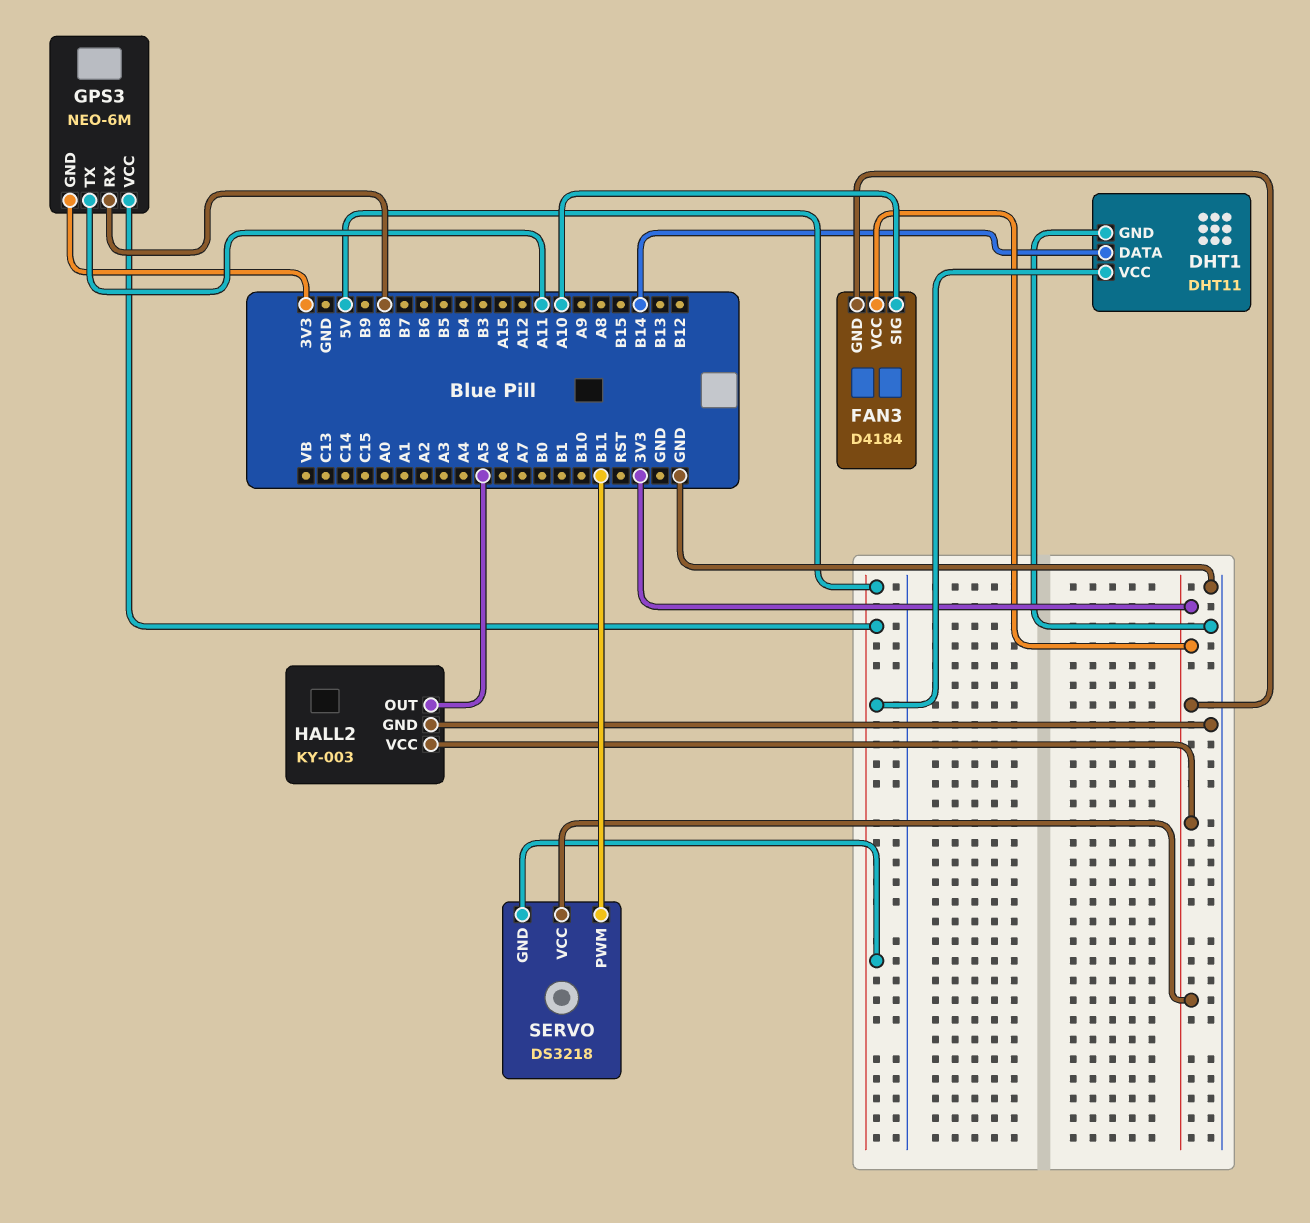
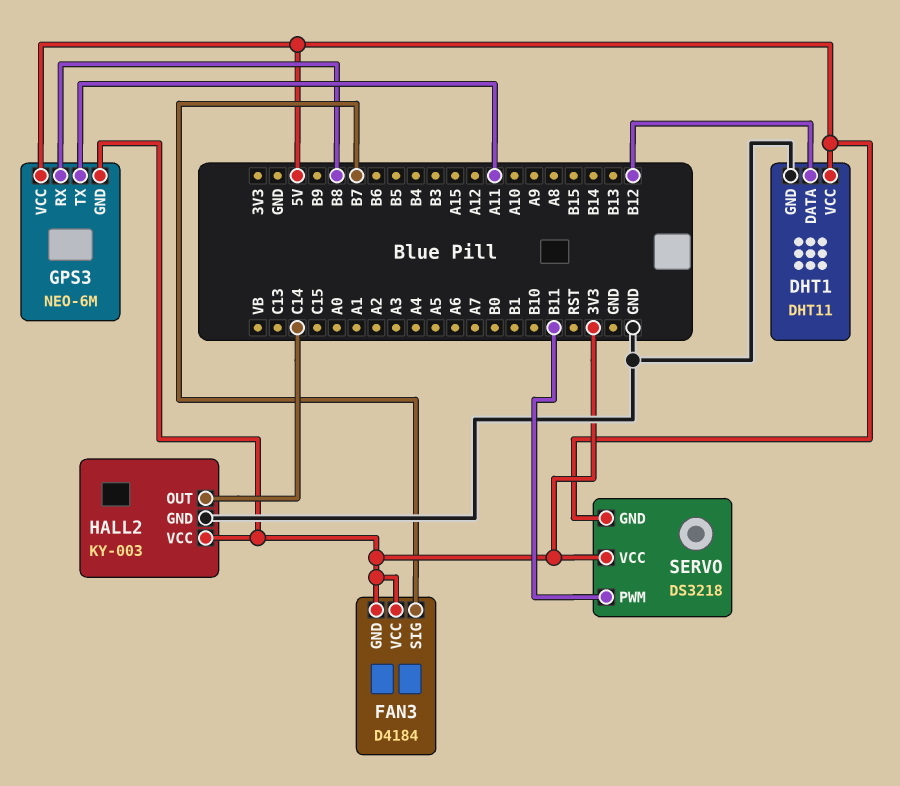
DHT1 pin DATA: B14 -> B12
FAN3 pin SIG: A10 -> B7
HALL2 pin OUT: A5 -> C14

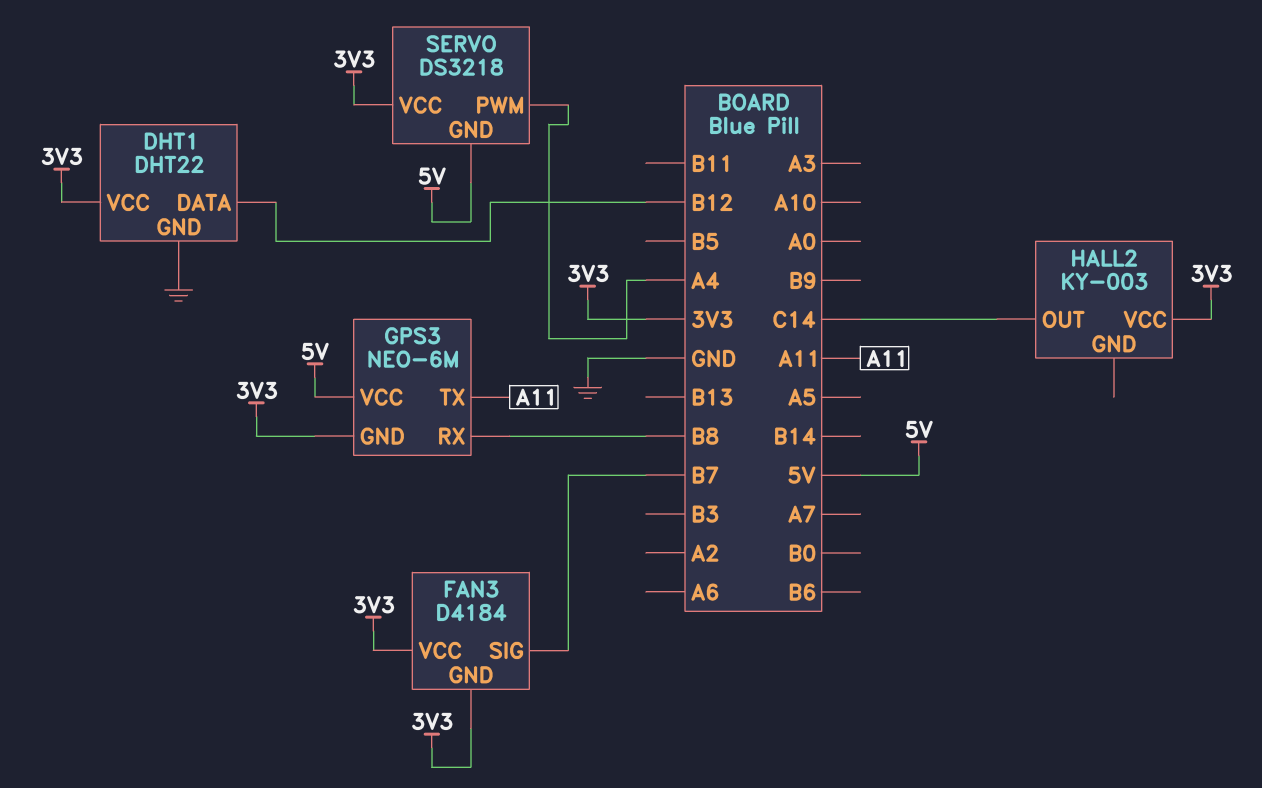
DHT1: DHT11 -> DHT22
DHT1 pin VCC: 5V -> 3V3
HALL2 pin GND: GND -> none
SERVO pin PWM: B11 -> A4

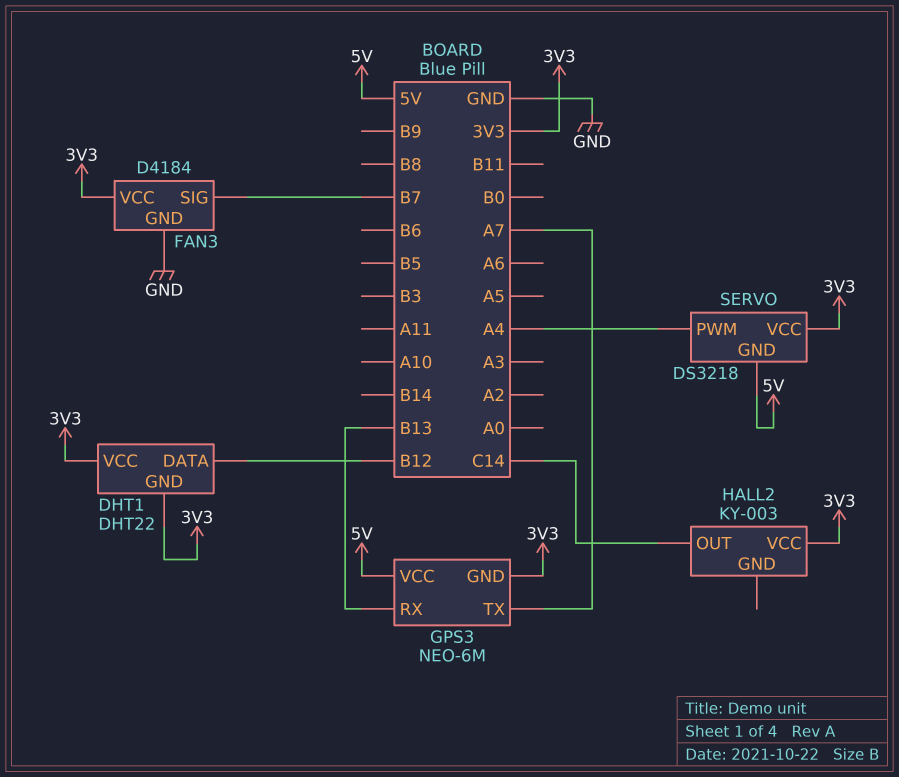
DHT1 pin GND: GND -> 3V3
FAN3 pin GND: 3V3 -> GND
GPS3 pin RX: B8 -> B13
GPS3 pin TX: A11 -> A7

